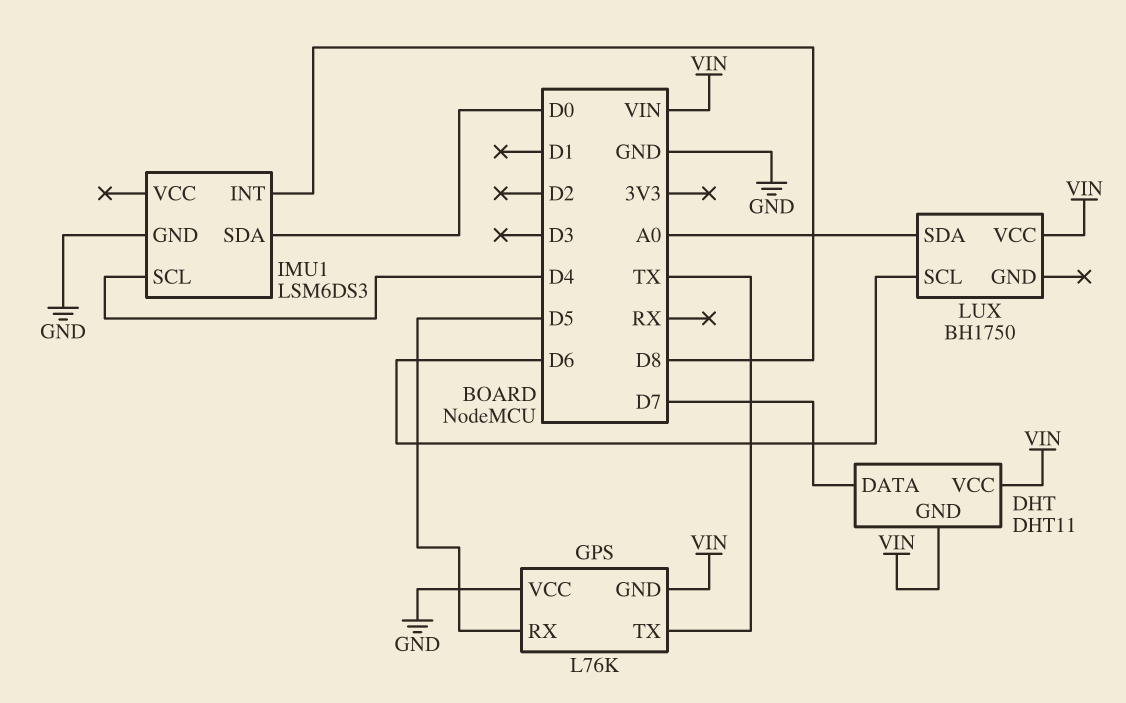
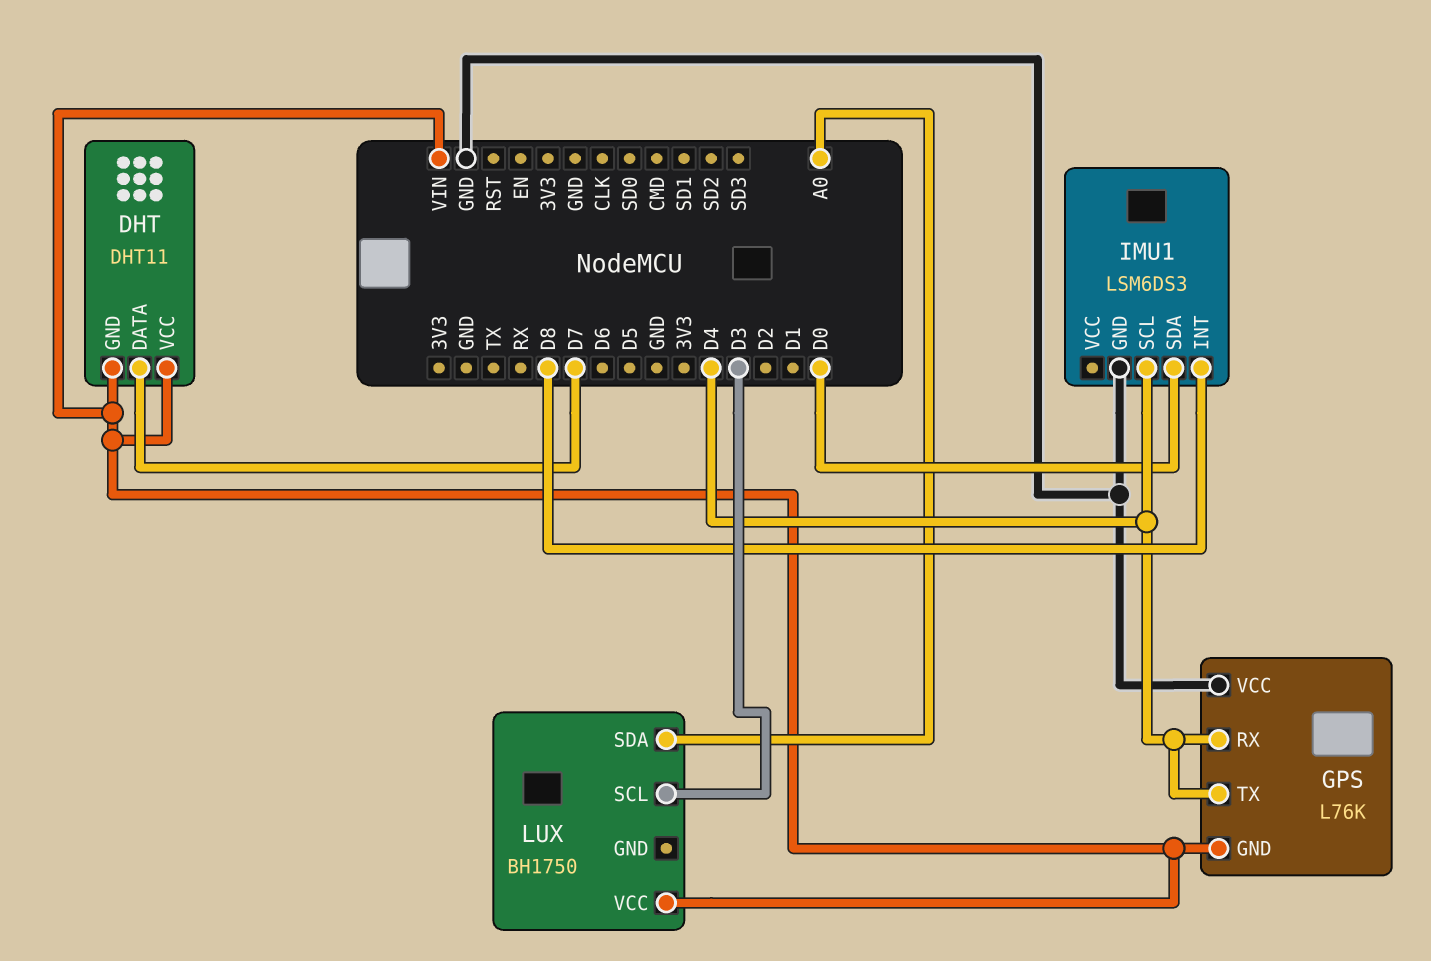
GPS pin RX: D5 -> D4
GPS pin TX: TX -> D4
LUX pin SCL: D6 -> D3

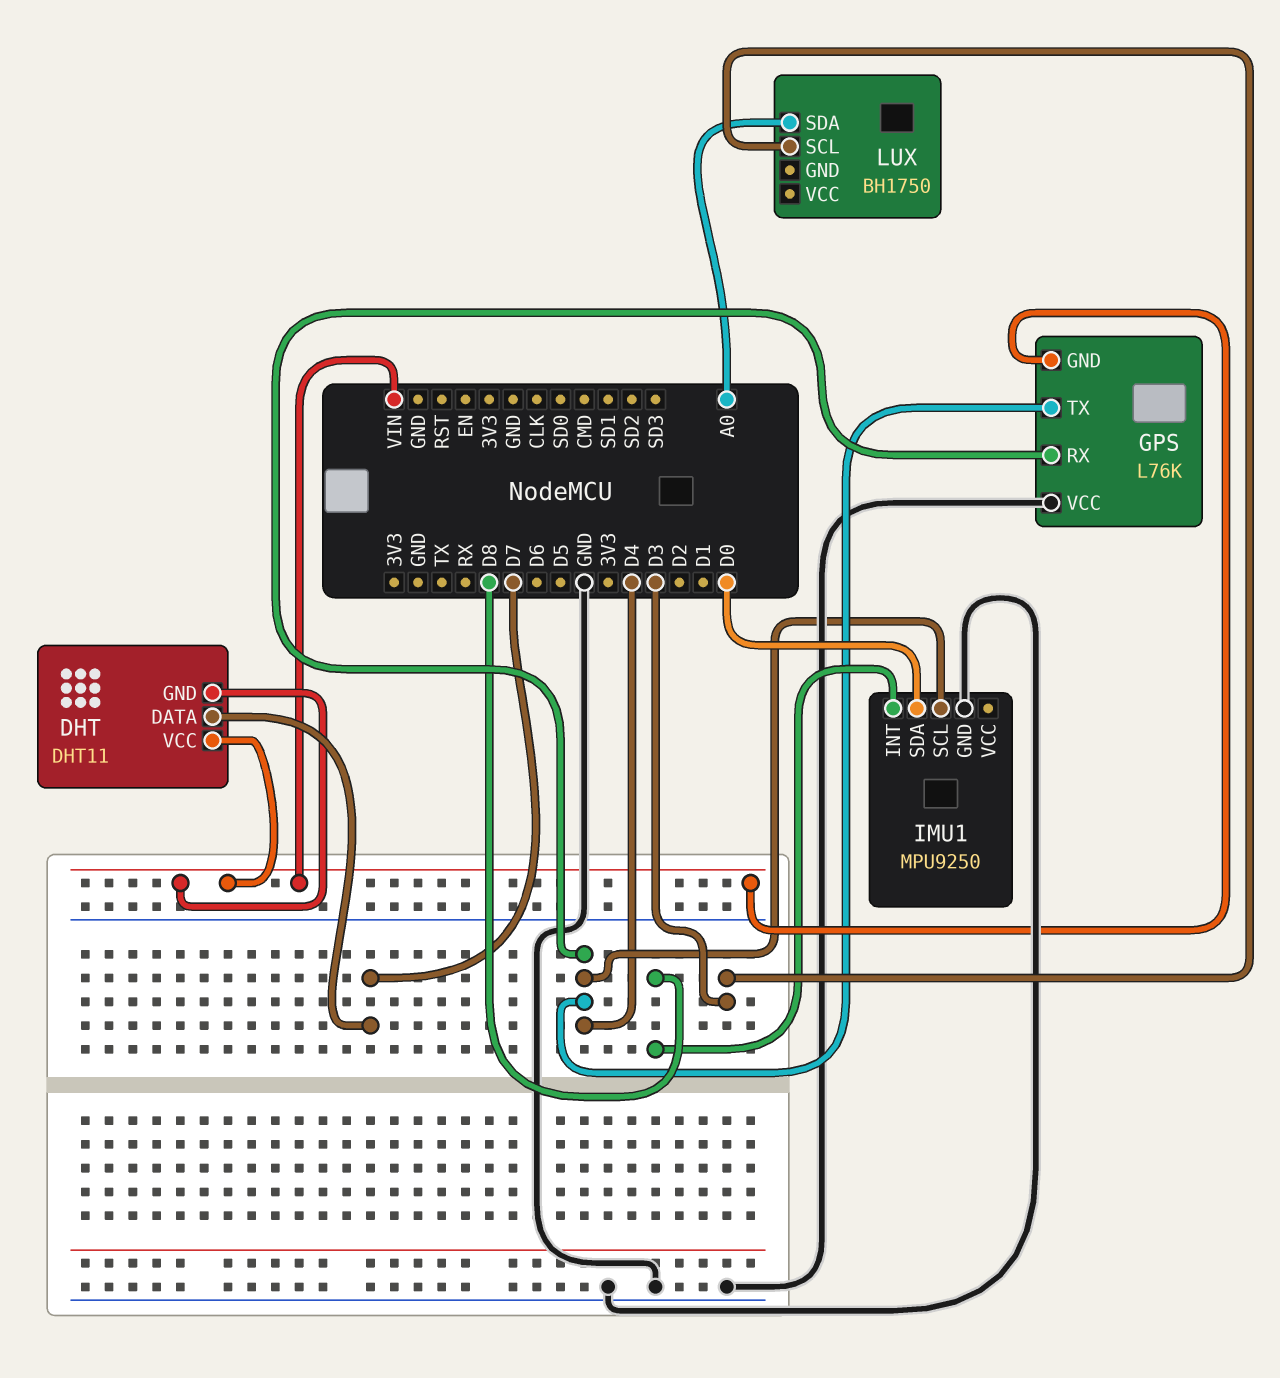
IMU1: LSM6DS3 -> MPU9250
LUX pin VCC: VIN -> none

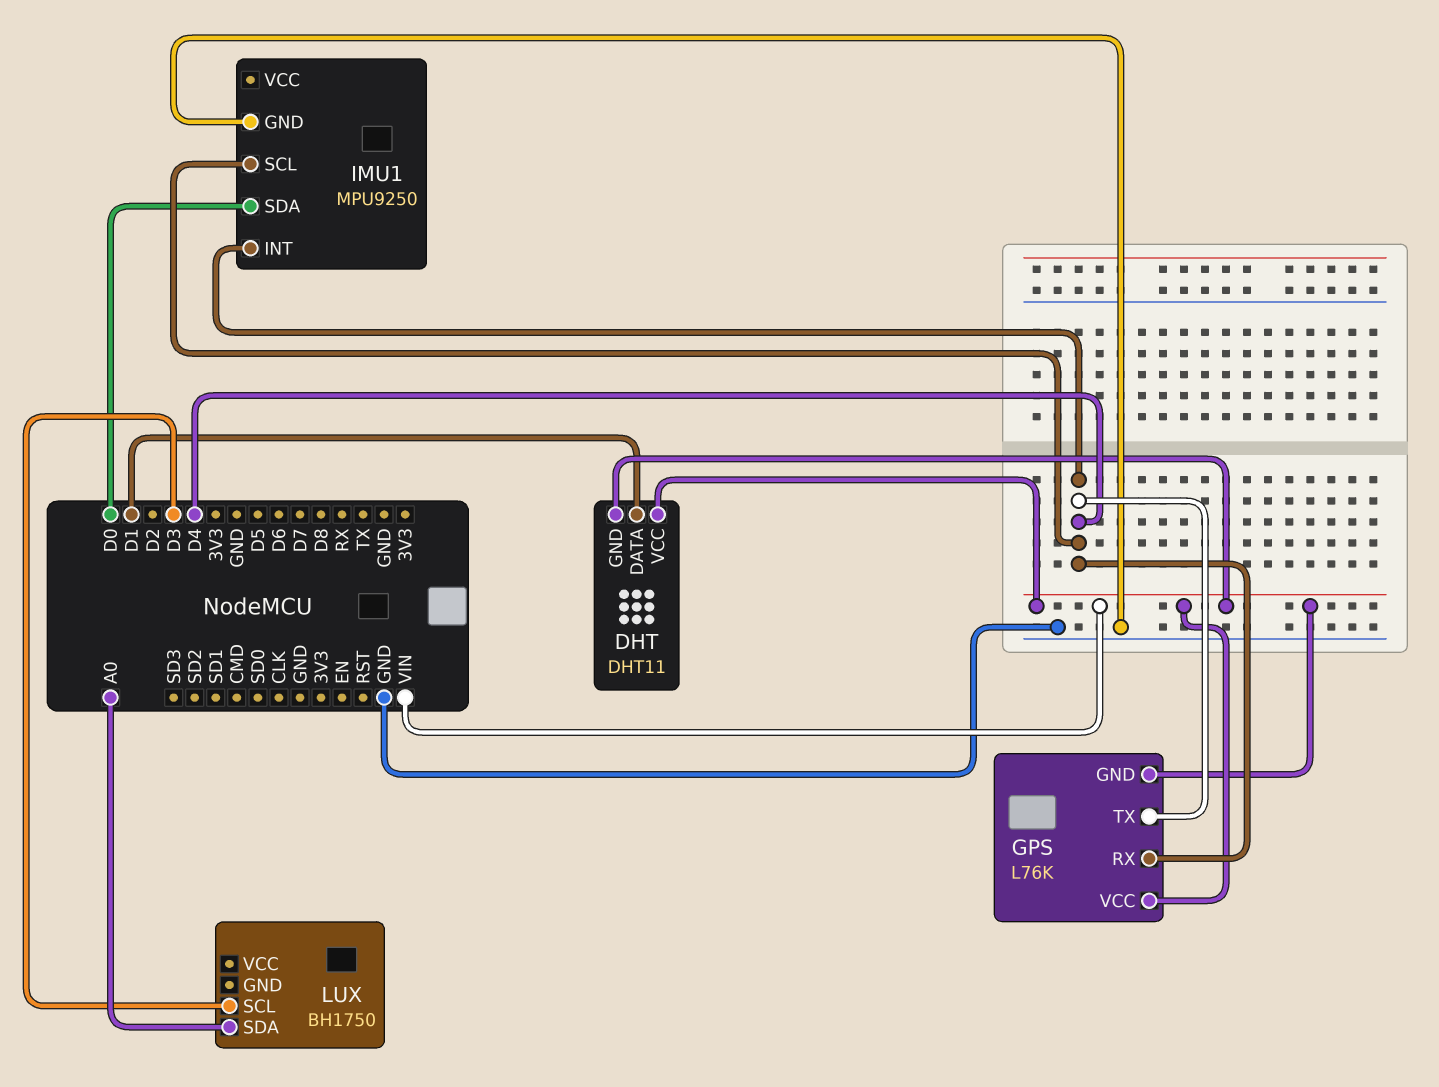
DHT pin DATA: D7 -> D1
GPS pin VCC: GND -> VIN
IMU1 pin INT: D8 -> D4

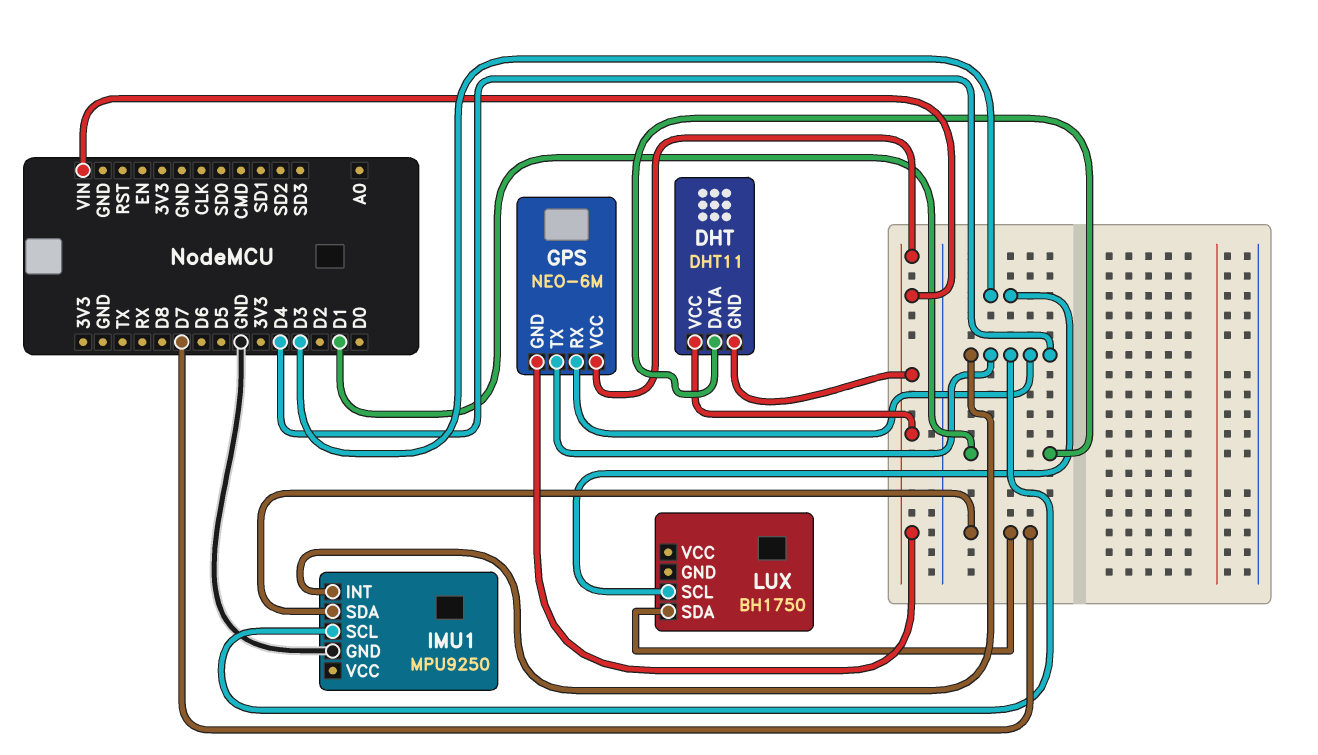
GPS: L76K -> NEO-6M
IMU1 pin SDA: D0 -> D7
LUX pin SDA: A0 -> D7

